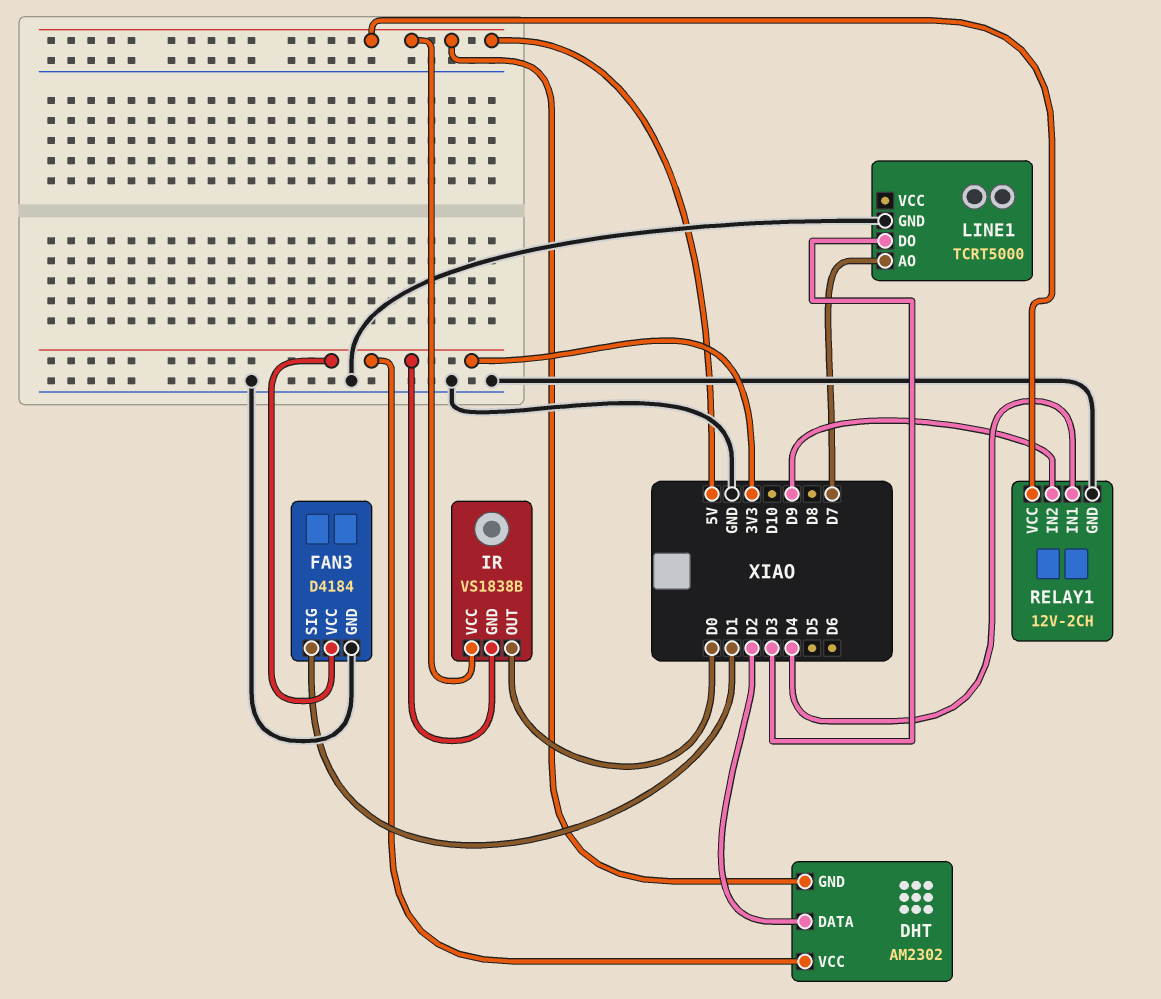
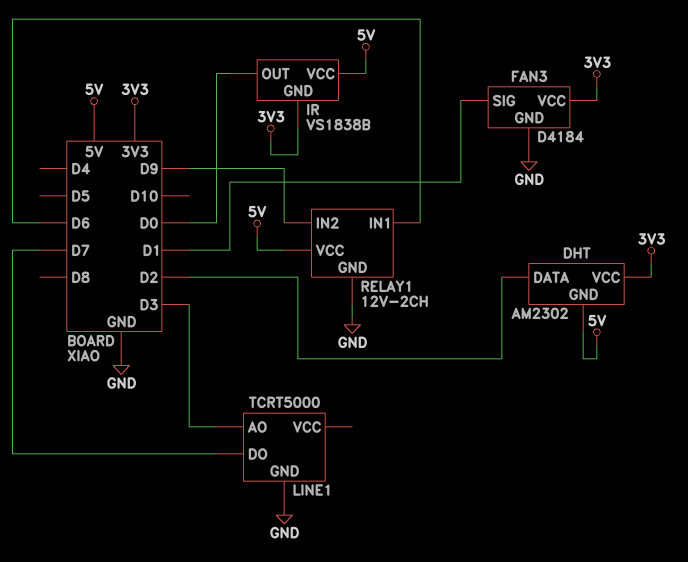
LINE1 pin AO: D7 -> D3
LINE1 pin DO: D3 -> D7
RELAY1 pin IN1: D4 -> D6

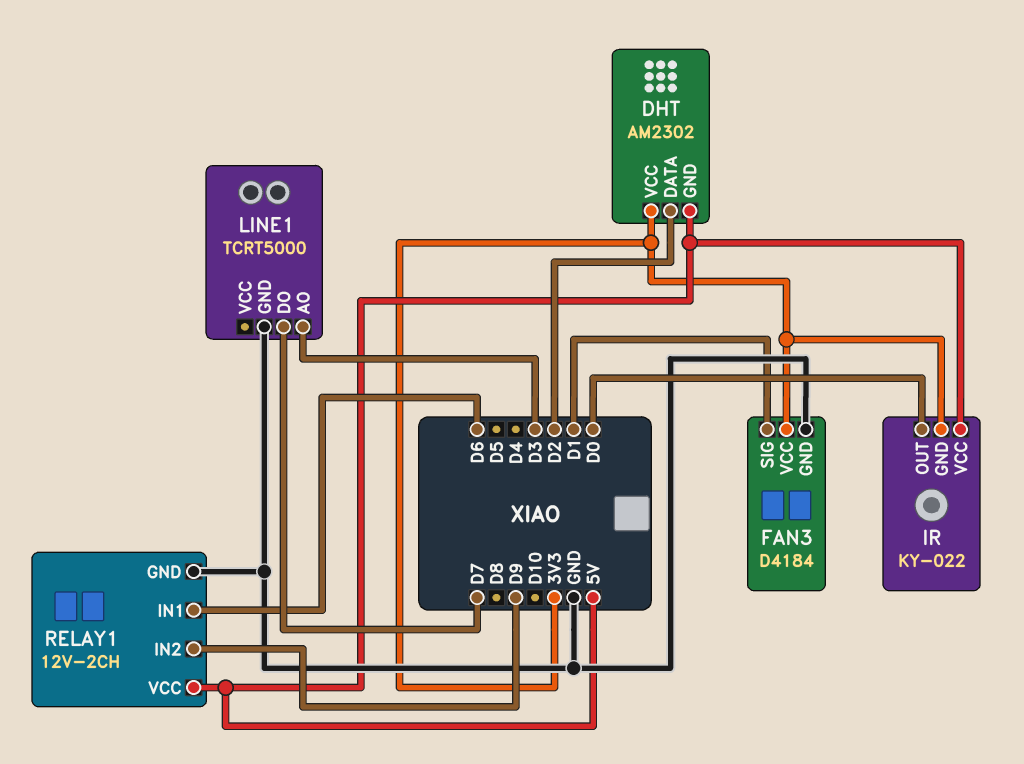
IR: VS1838B -> KY-022

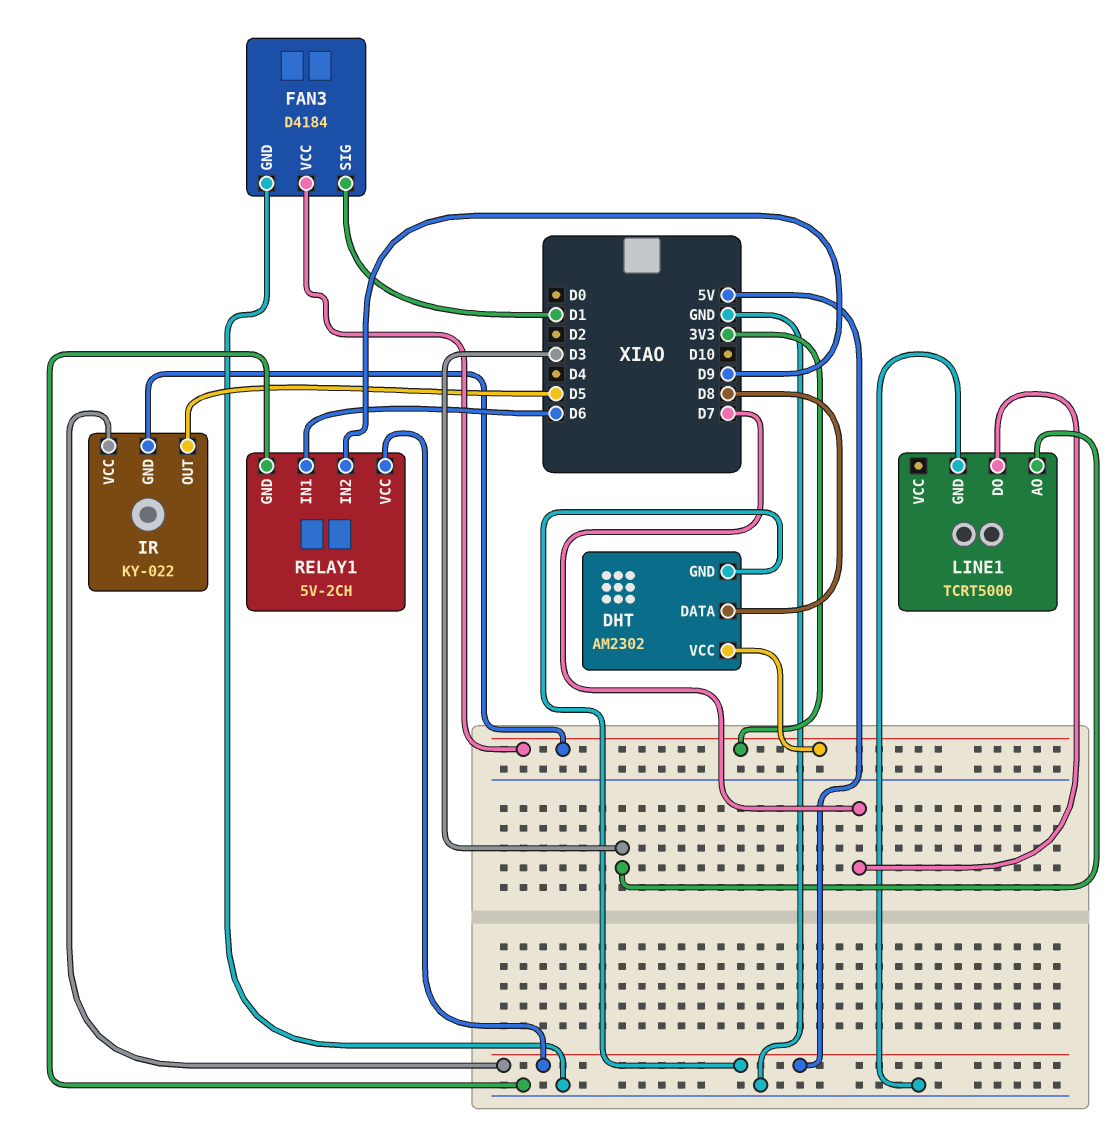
DHT pin DATA: D2 -> D8
IR pin OUT: D0 -> D5
RELAY1: 12V-2CH -> 5V-2CH

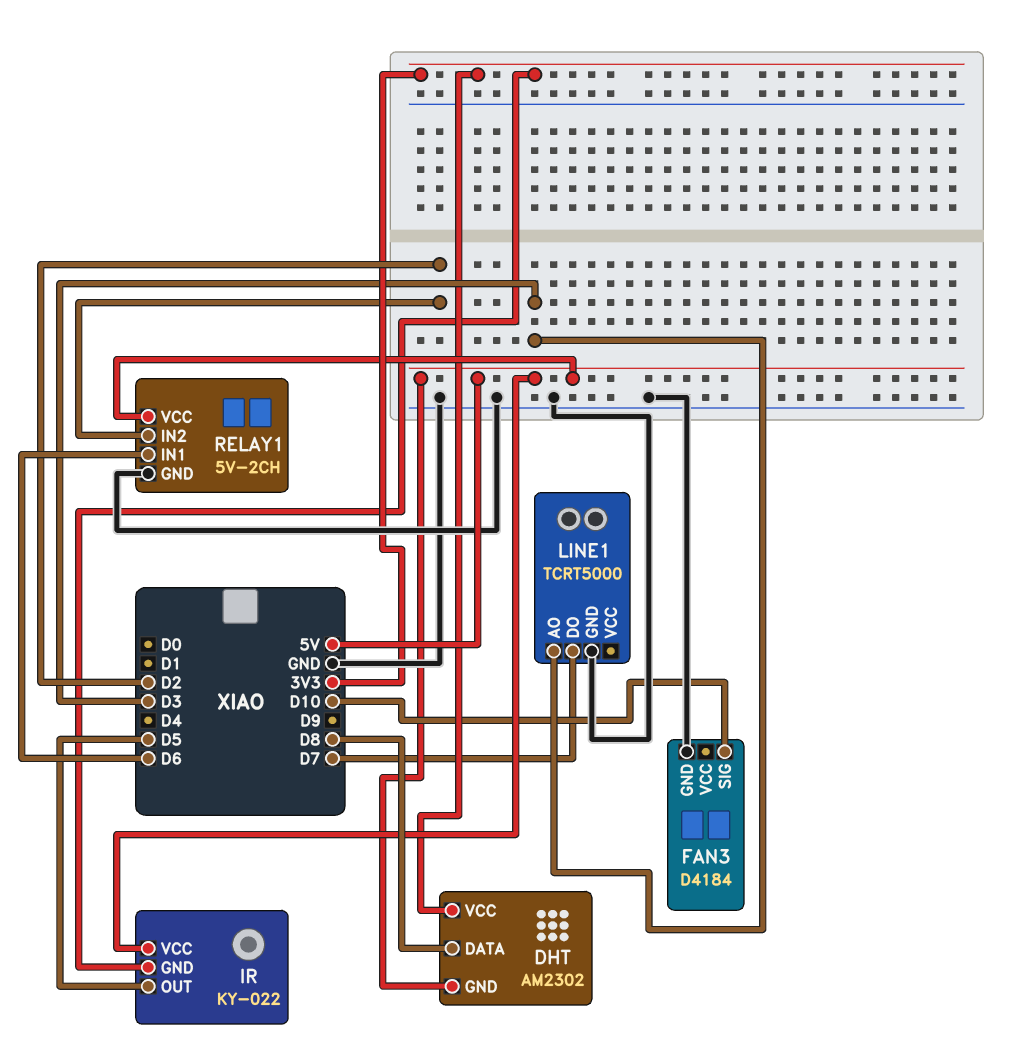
FAN3 pin SIG: D1 -> D10
FAN3 pin VCC: 3V3 -> none
RELAY1 pin IN2: D9 -> D2

